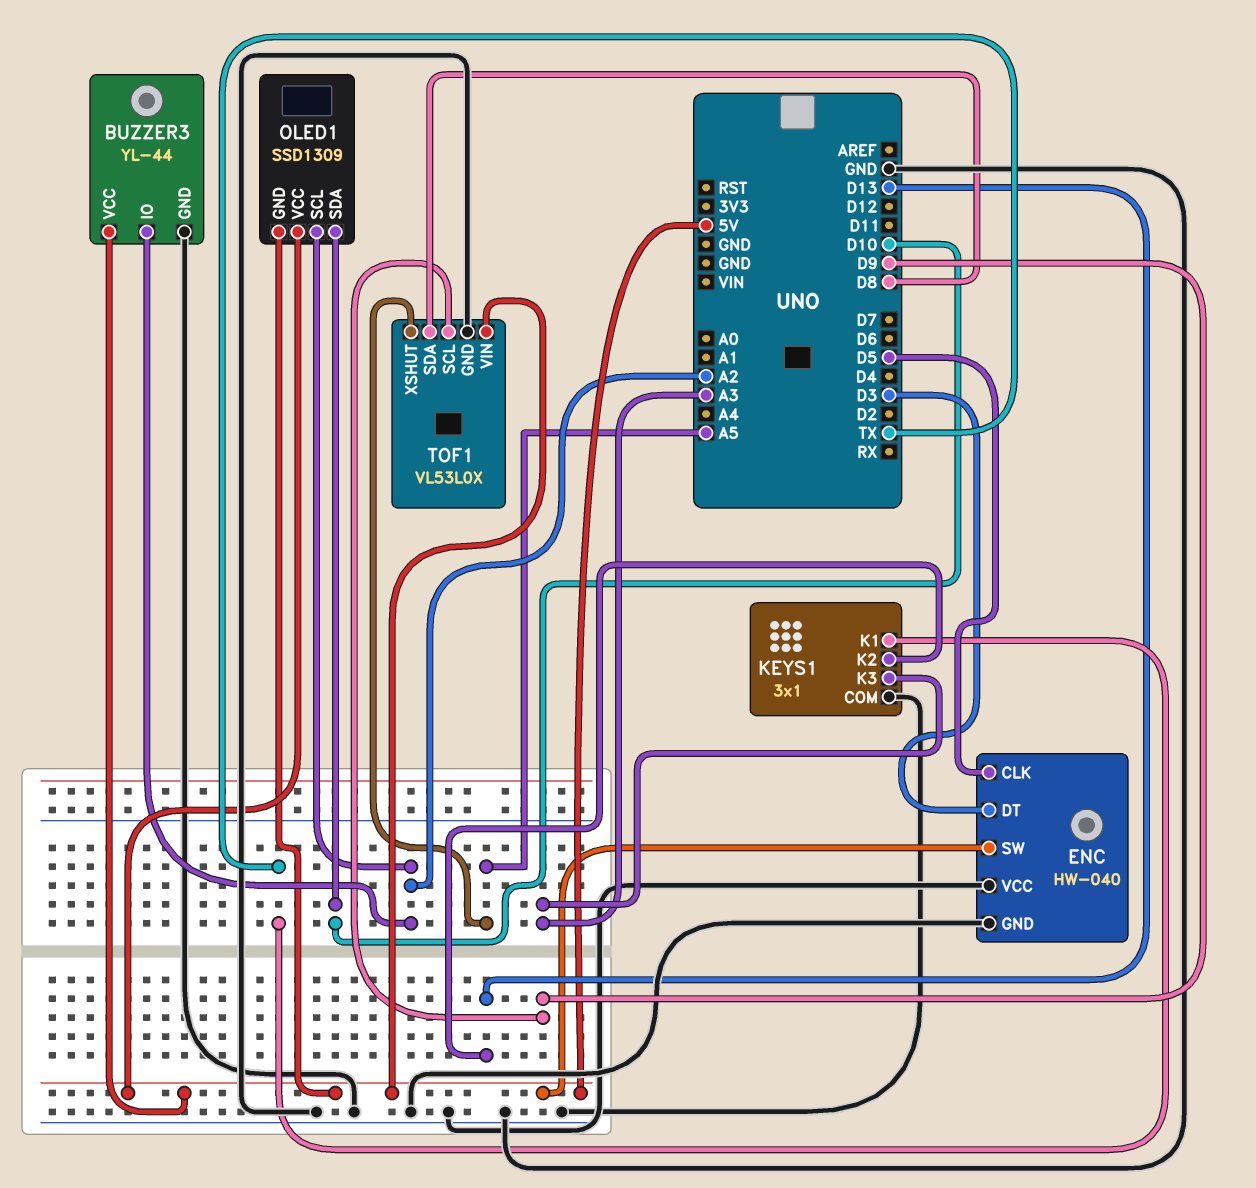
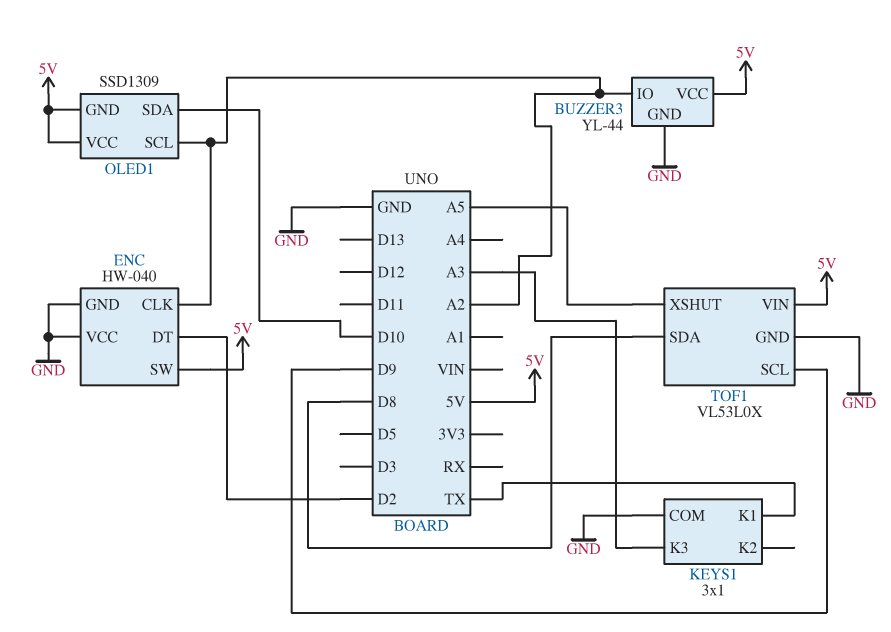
ENC pin CLK: D5 -> A2
ENC pin DT: D3 -> D2
KEYS1 pin K2: D13 -> none

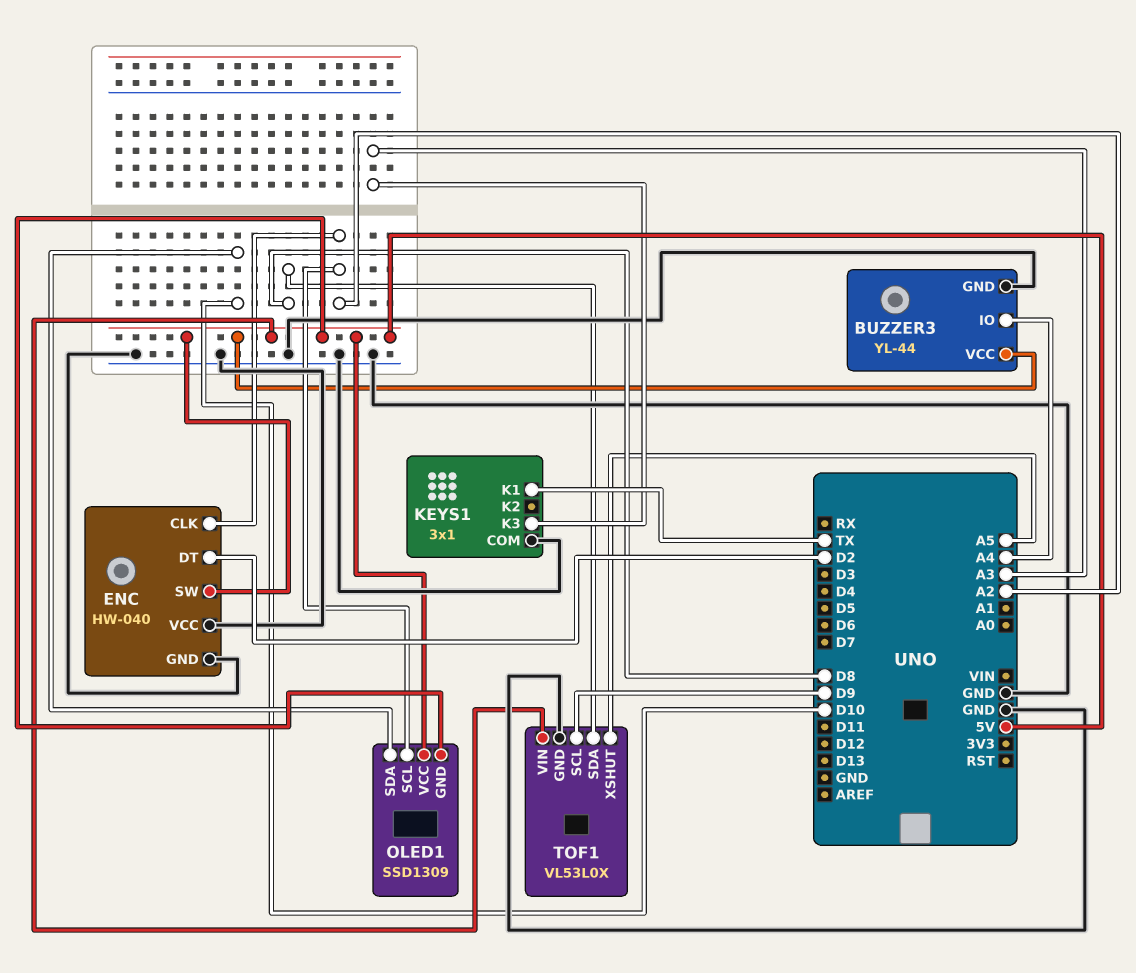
BUZZER3 pin IO: A2 -> A4

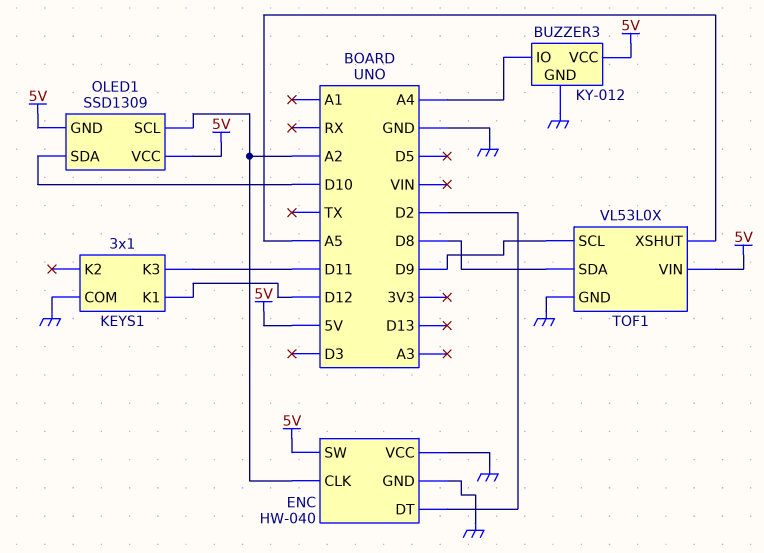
BUZZER3: YL-44 -> KY-012
KEYS1 pin K1: TX -> D12
KEYS1 pin K3: A3 -> D11

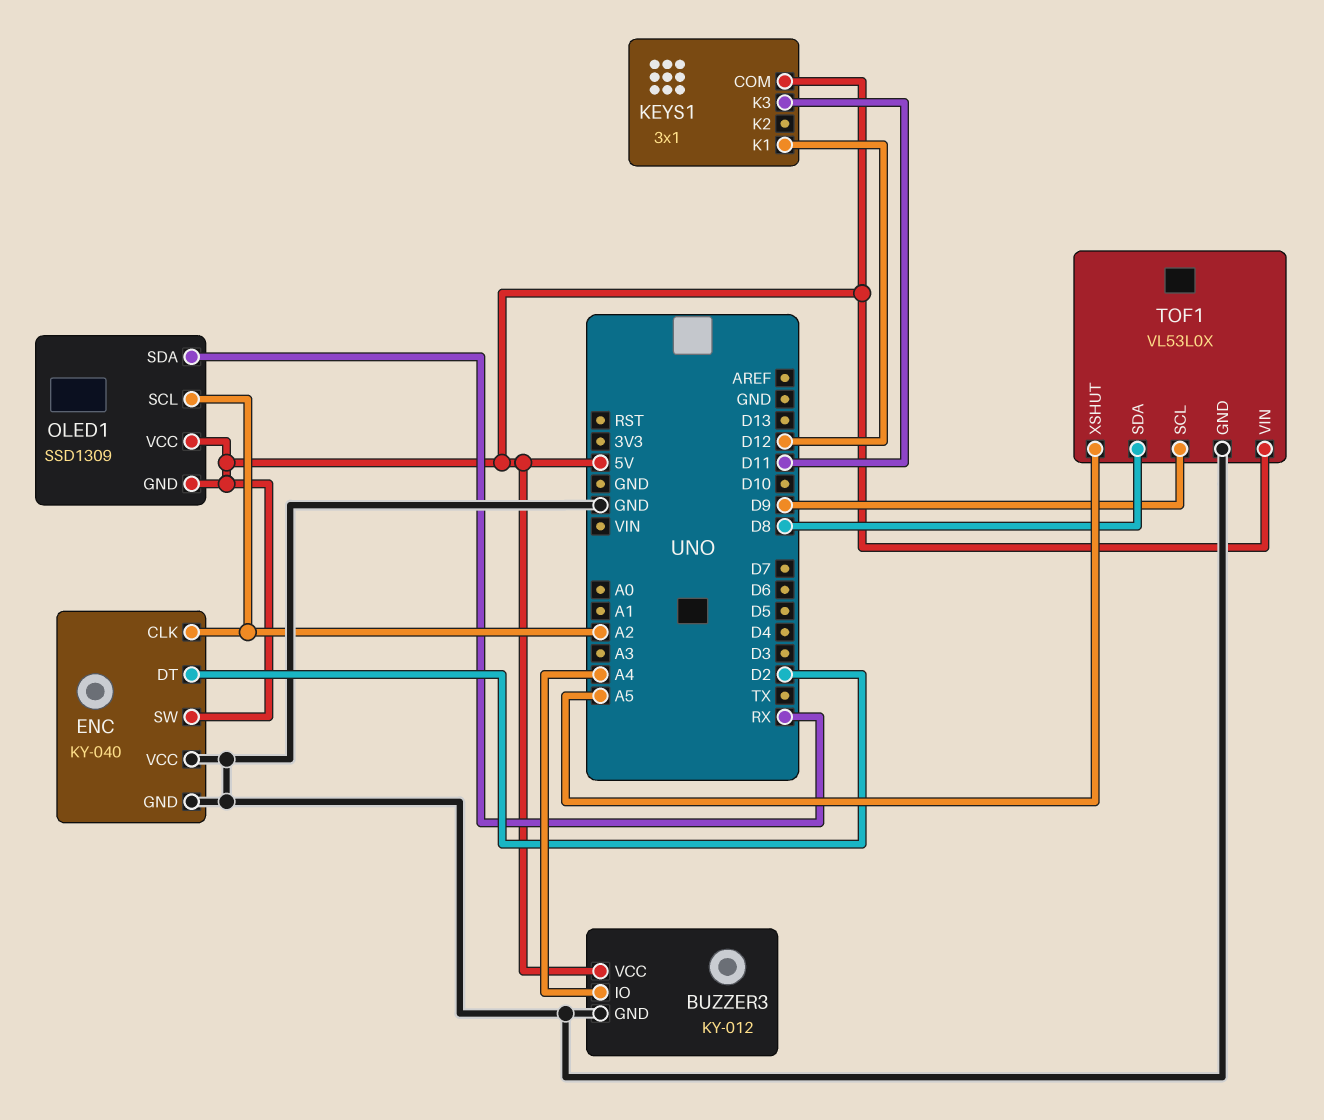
ENC: HW-040 -> KY-040
KEYS1 pin COM: GND -> 5V
OLED1 pin SDA: D10 -> RX

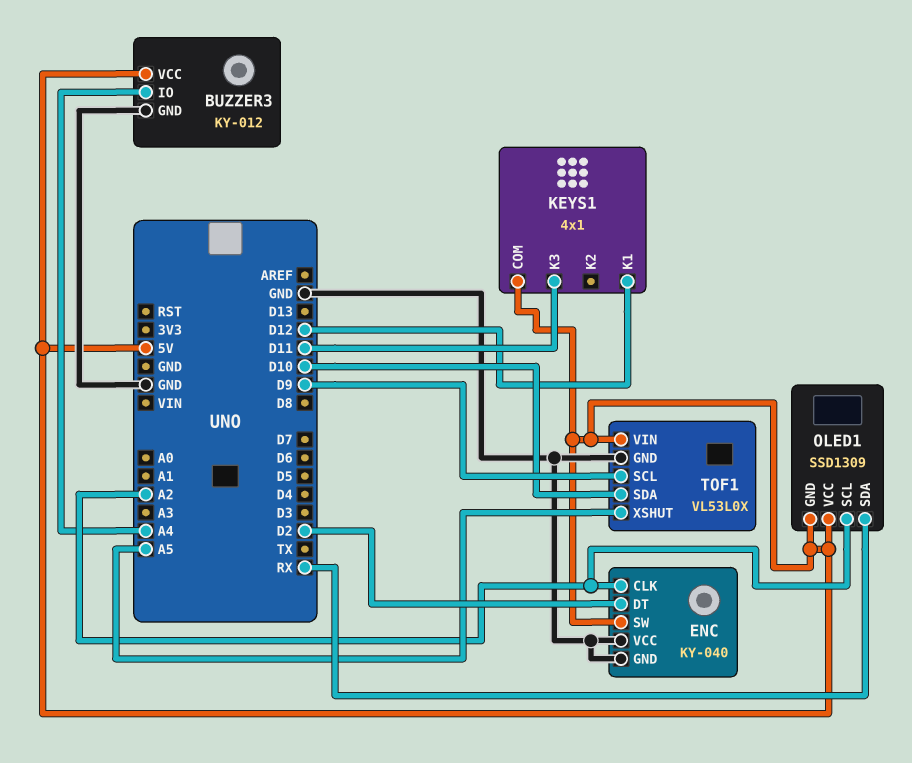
KEYS1: 3x1 -> 4x1
TOF1 pin SDA: D8 -> D10

